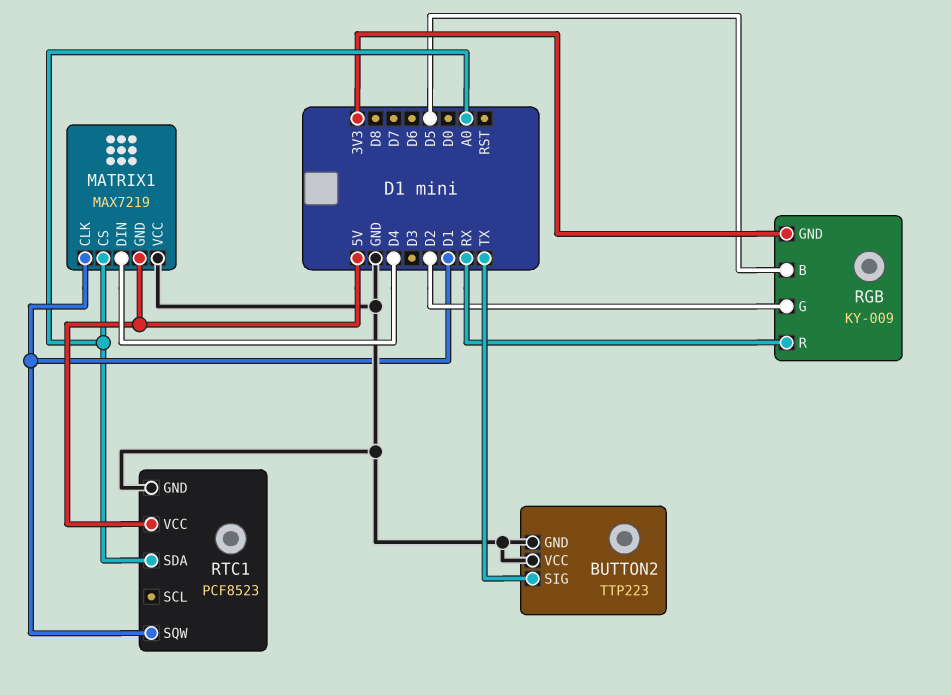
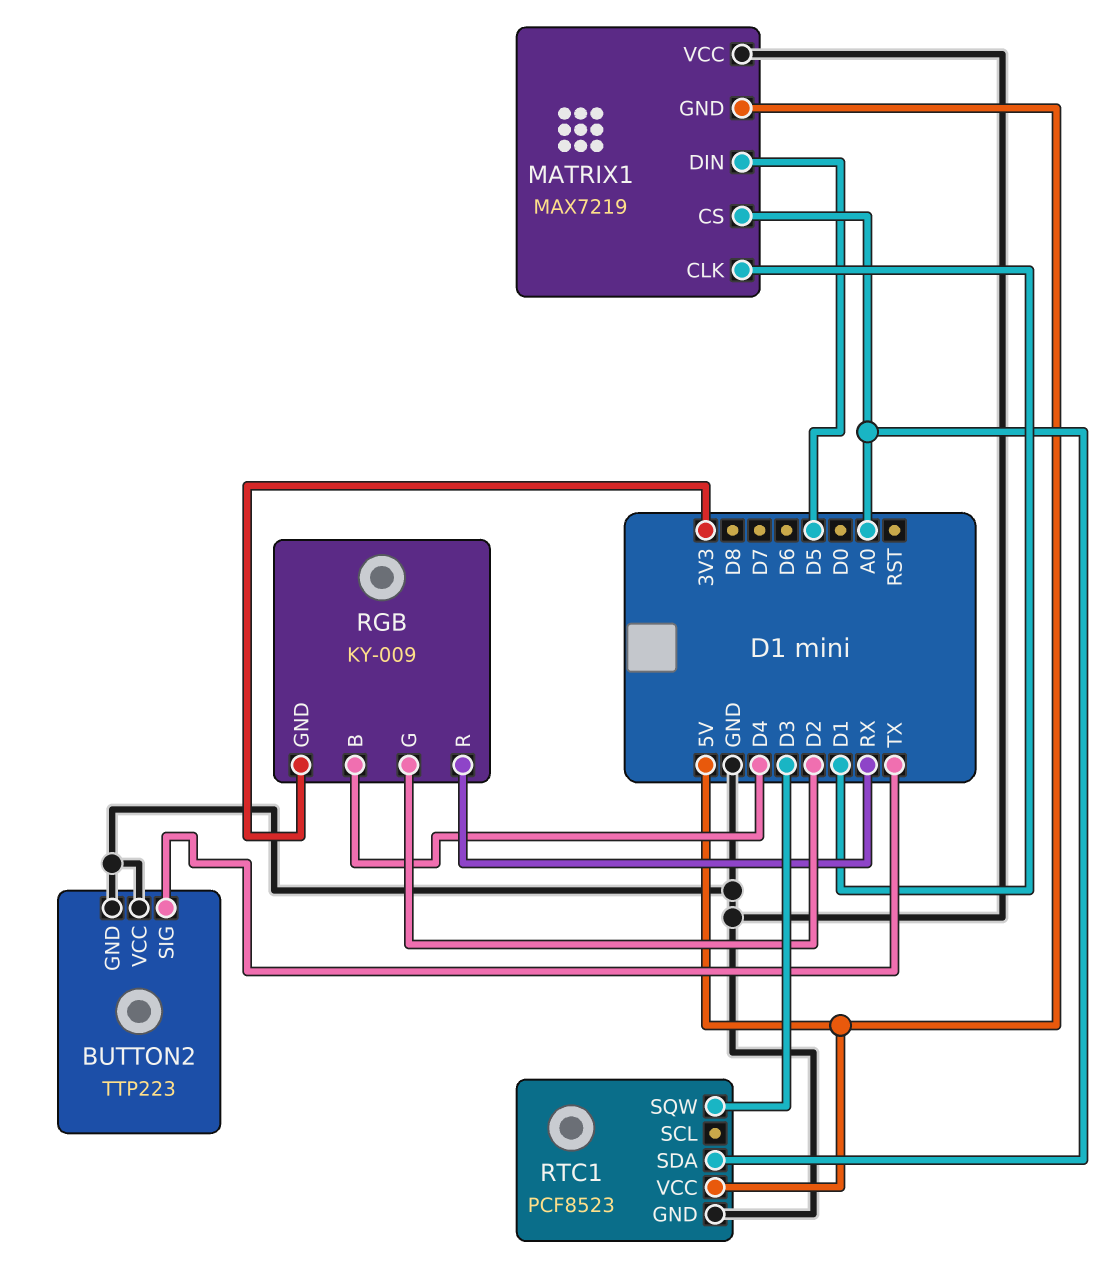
MATRIX1 pin DIN: D4 -> D5
RGB pin B: D5 -> D4
RTC1 pin SQW: D1 -> D3

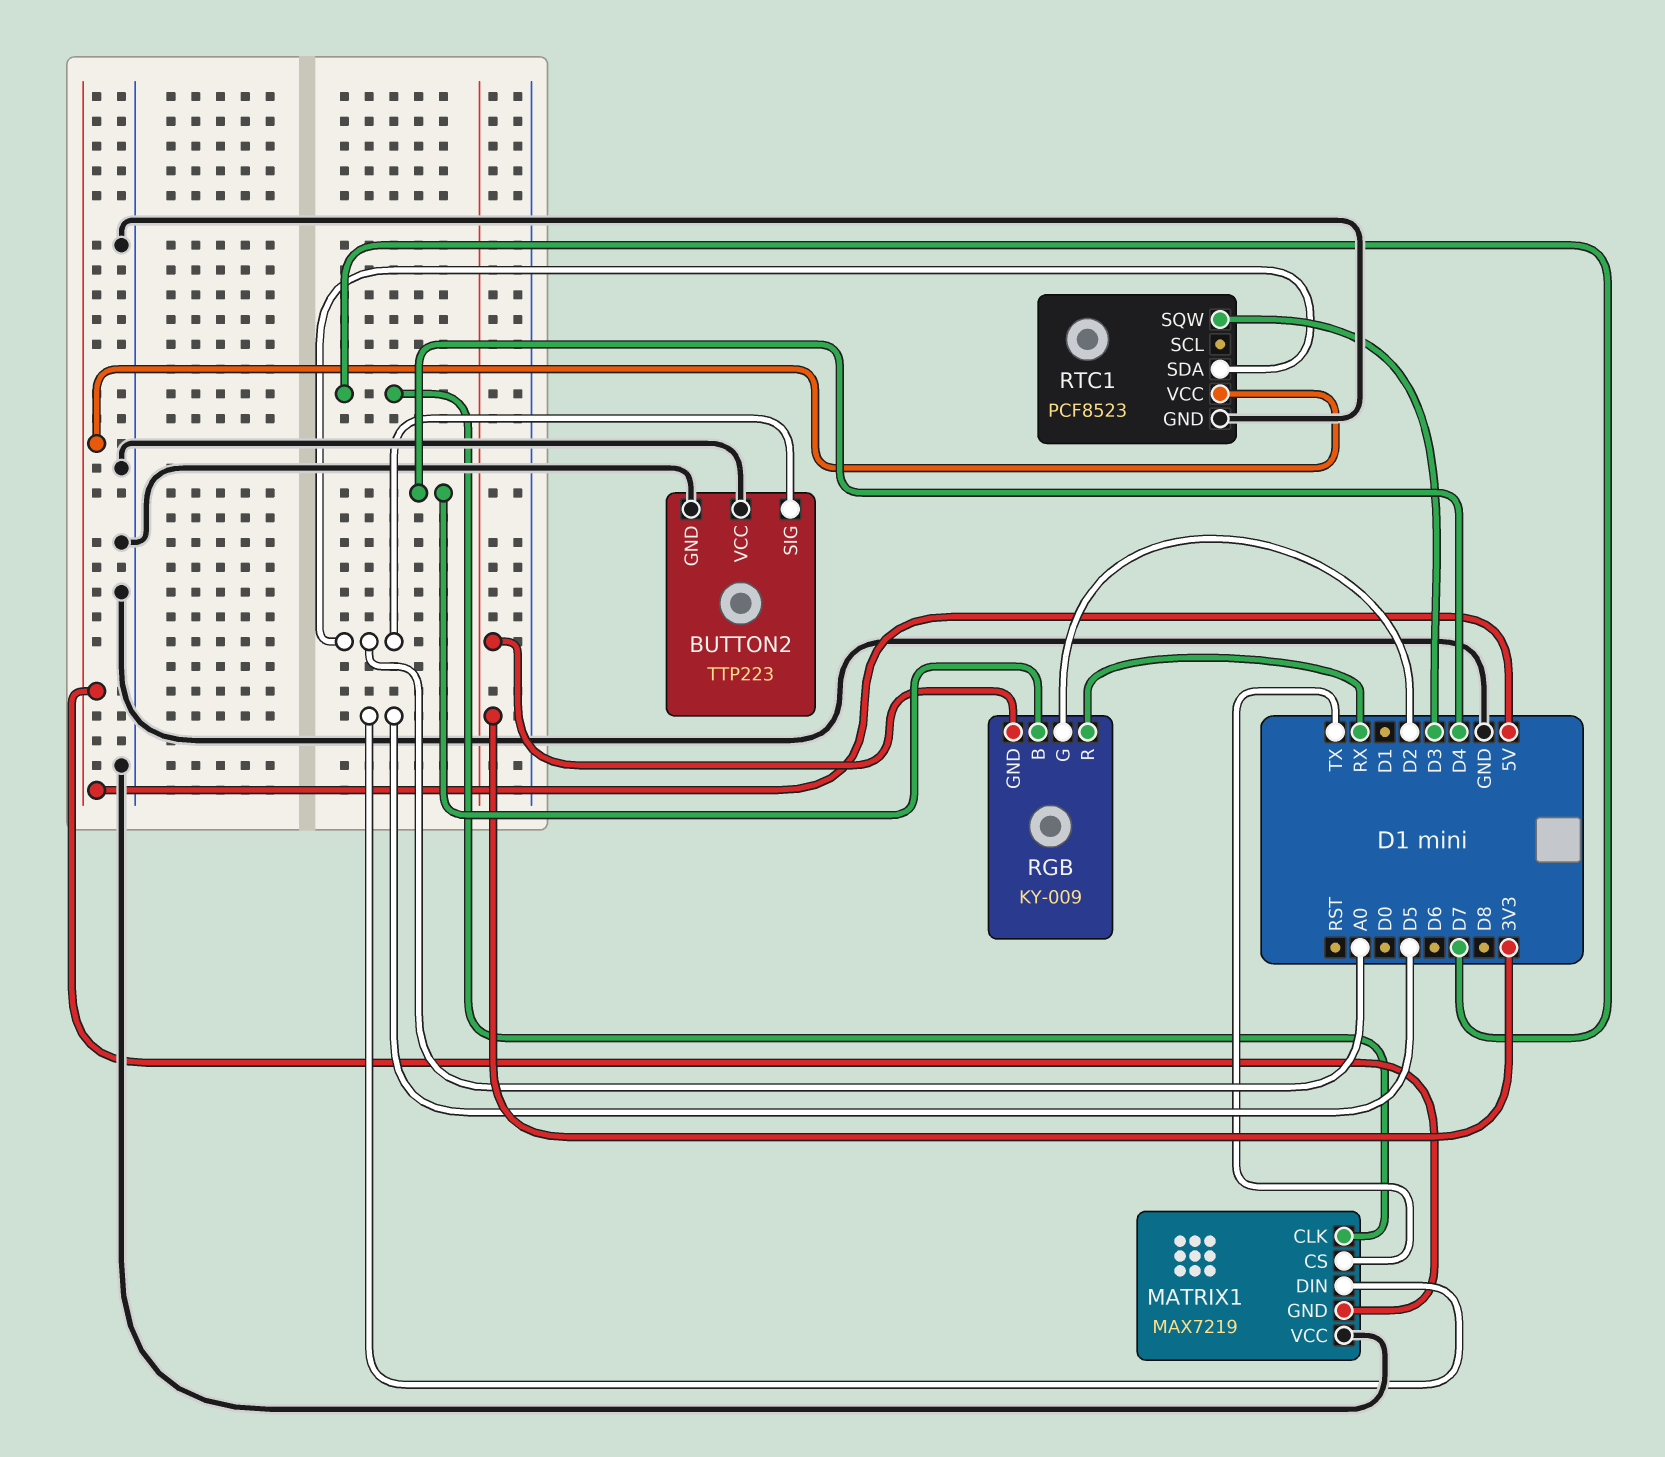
BUTTON2 pin SIG: TX -> A0
MATRIX1 pin CLK: D1 -> D7
MATRIX1 pin CS: A0 -> TX

